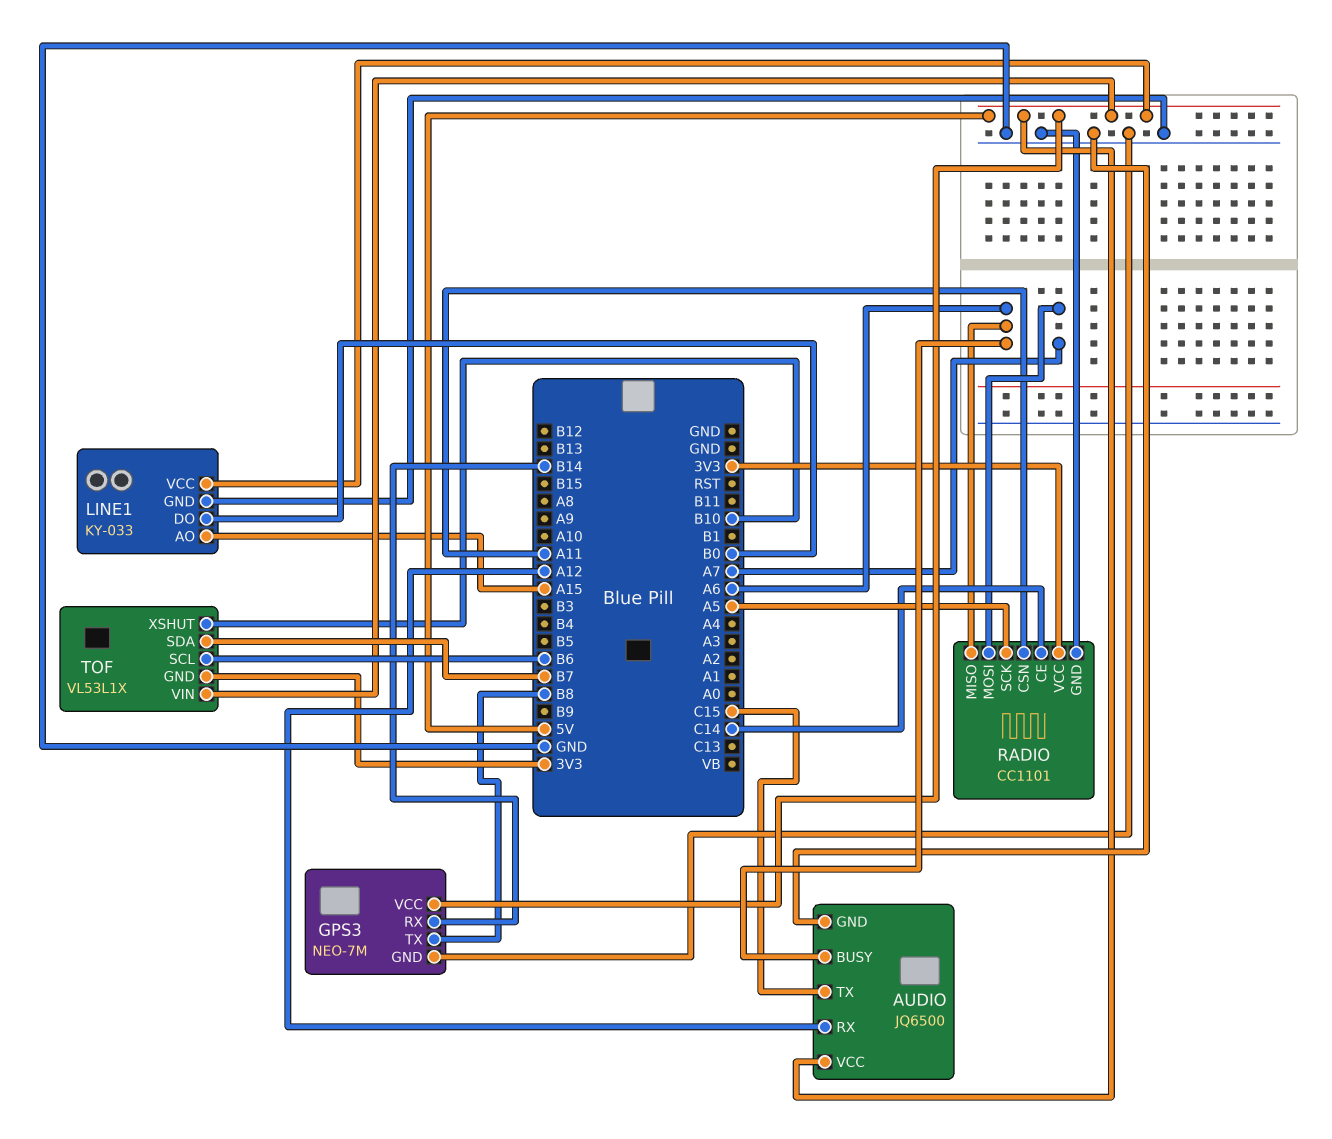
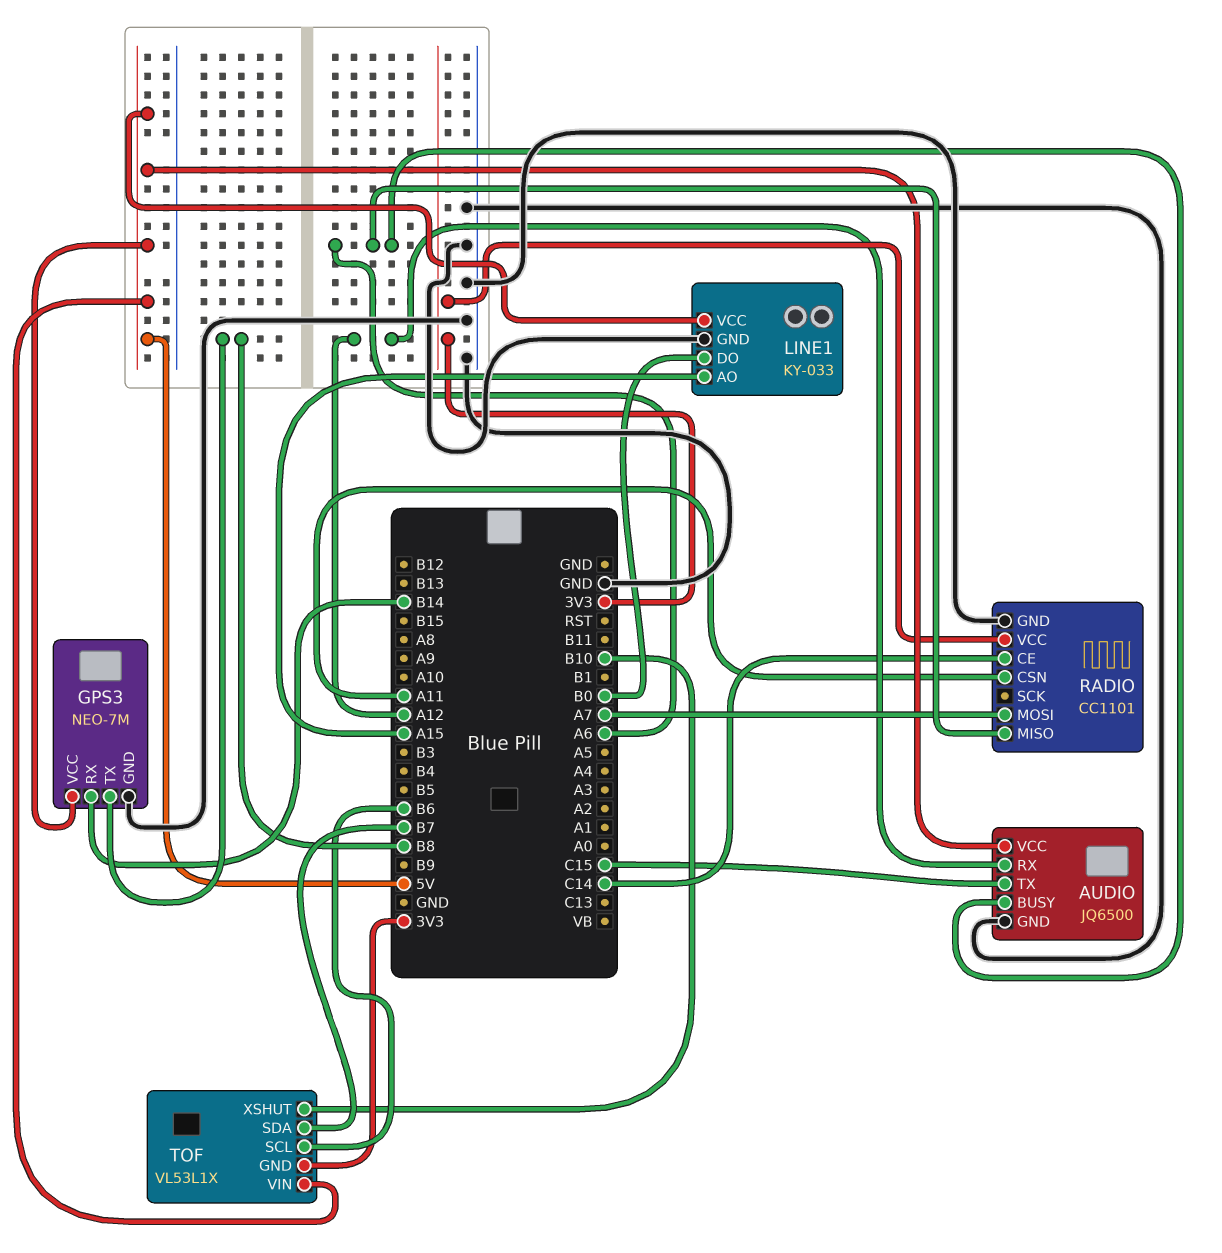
RADIO pin SCK: A5 -> none

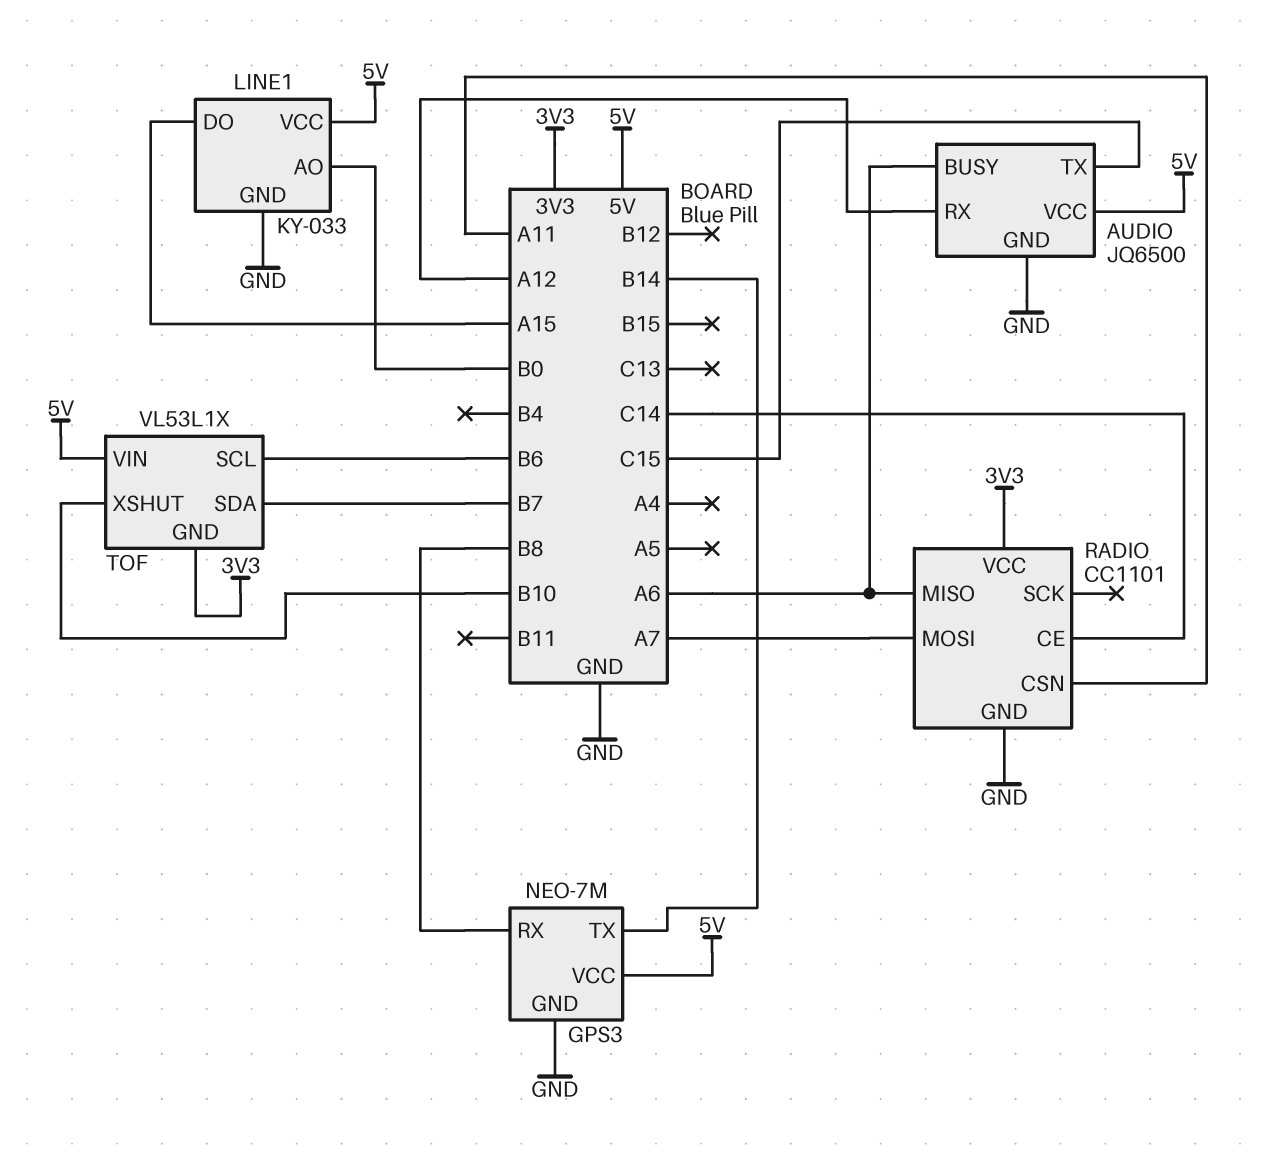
GPS3 pin RX: B14 -> B8
GPS3 pin TX: B8 -> B14
LINE1 pin AO: A15 -> B0
LINE1 pin DO: B0 -> A15

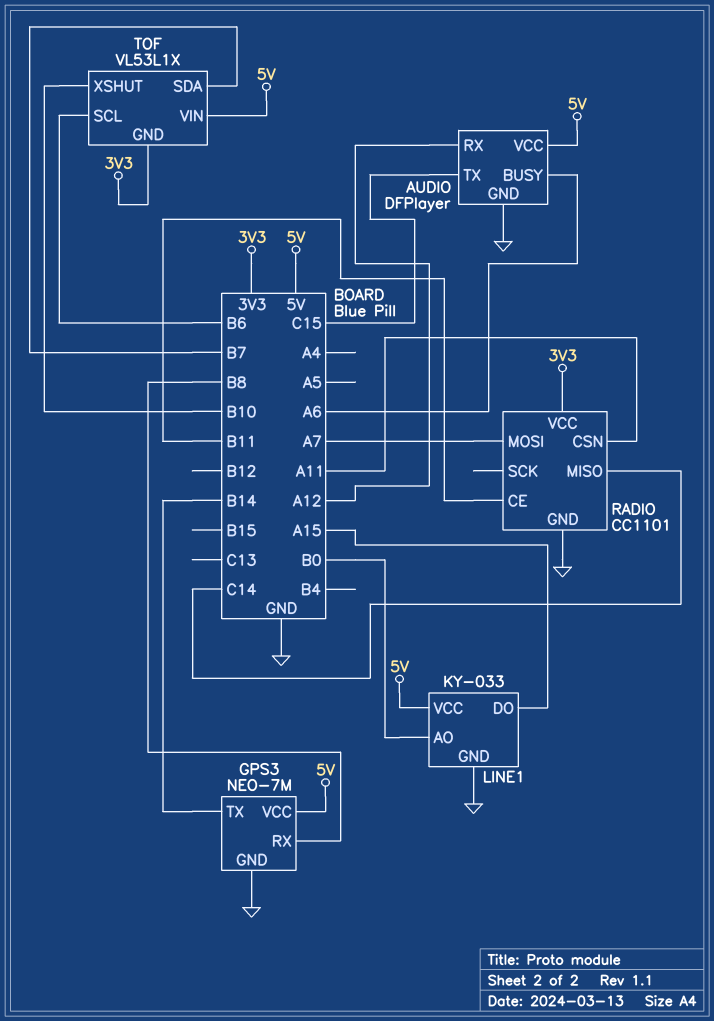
AUDIO: JQ6500 -> DFPlayer
RADIO pin CE: C14 -> B11
RADIO pin MISO: A6 -> C14

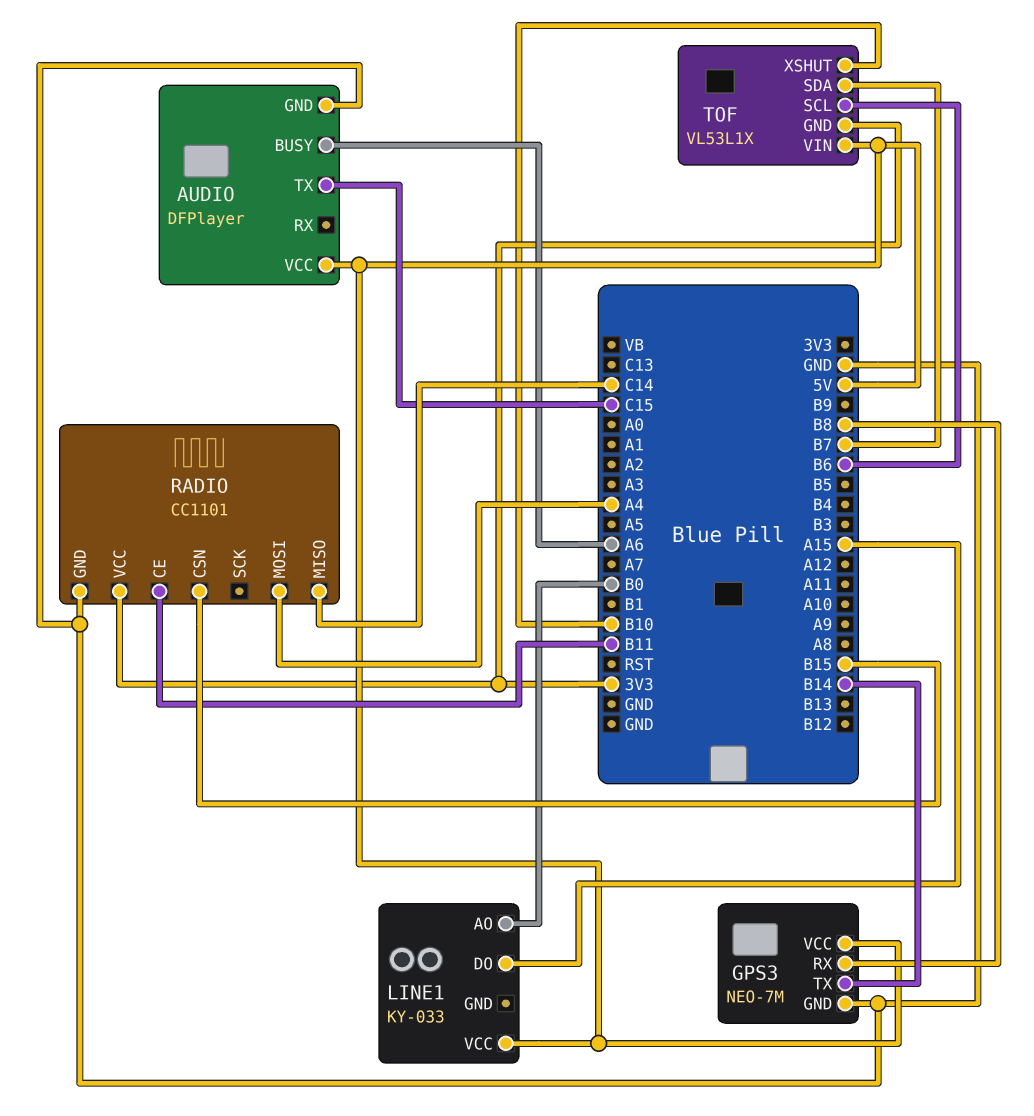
AUDIO pin RX: A12 -> none
LINE1 pin GND: GND -> none
RADIO pin CSN: A11 -> B15
RADIO pin MOSI: A7 -> A4

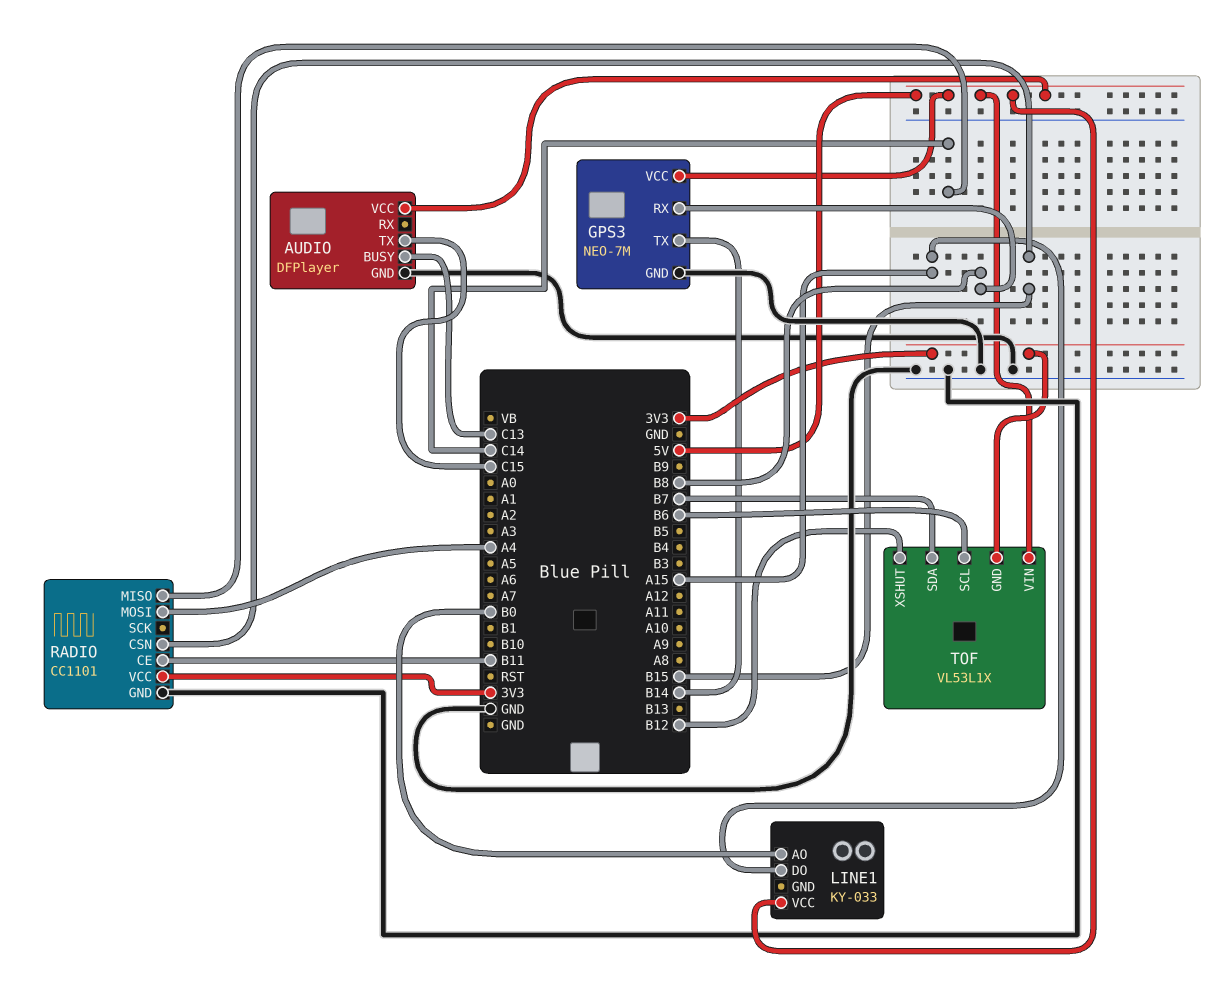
AUDIO pin BUSY: A6 -> C13
TOF pin XSHUT: B10 -> B12

